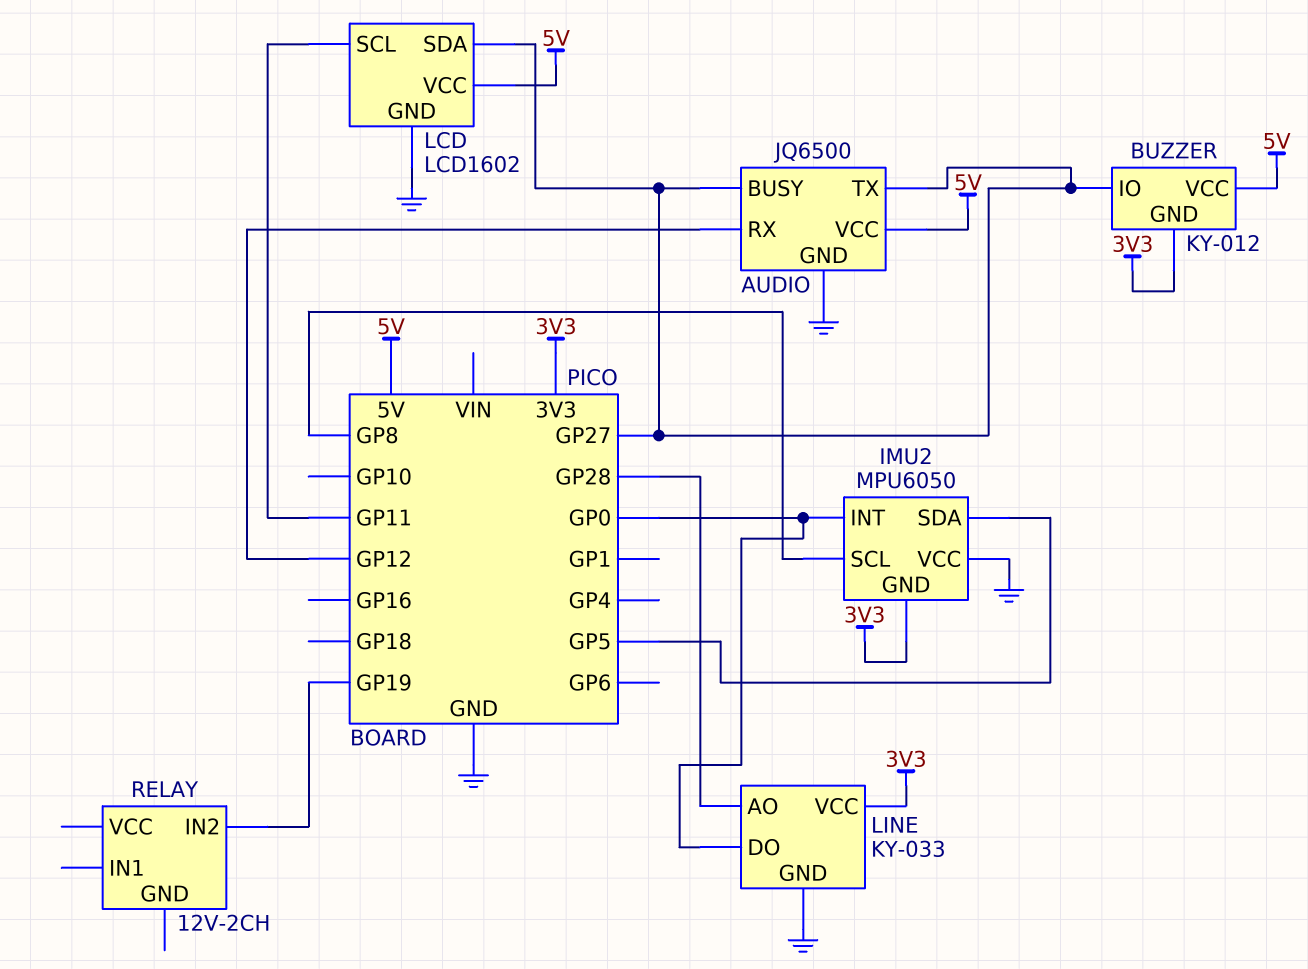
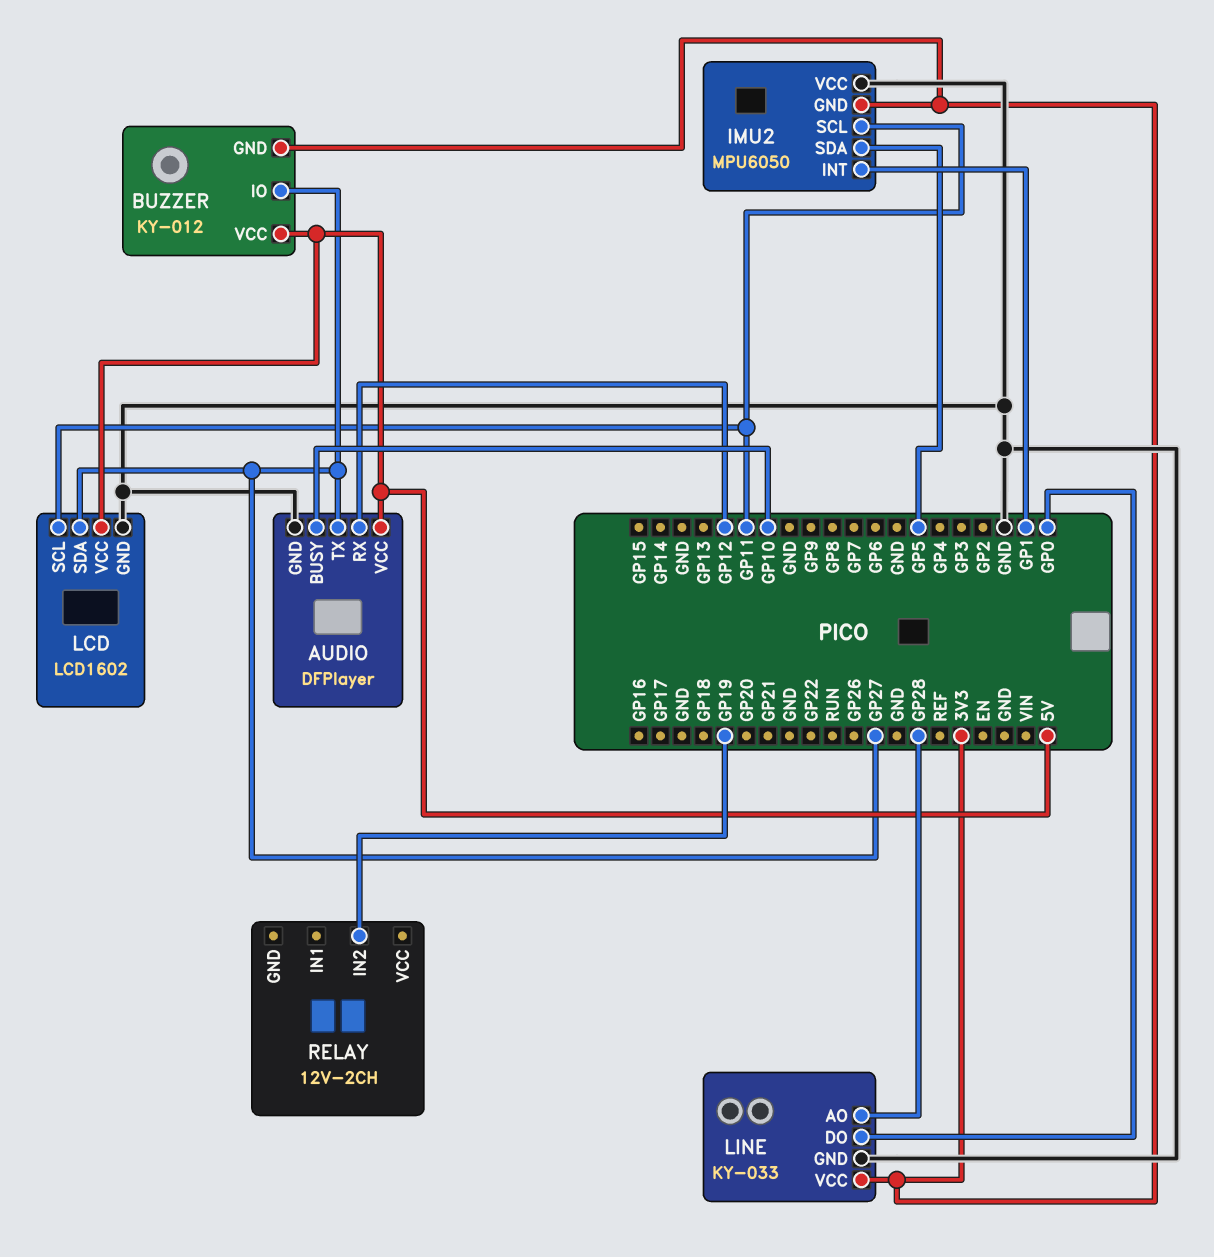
AUDIO: JQ6500 -> DFPlayer
AUDIO pin BUSY: GP27 -> GP10
IMU2 pin INT: GP0 -> GP1
IMU2 pin SCL: GP8 -> GP11

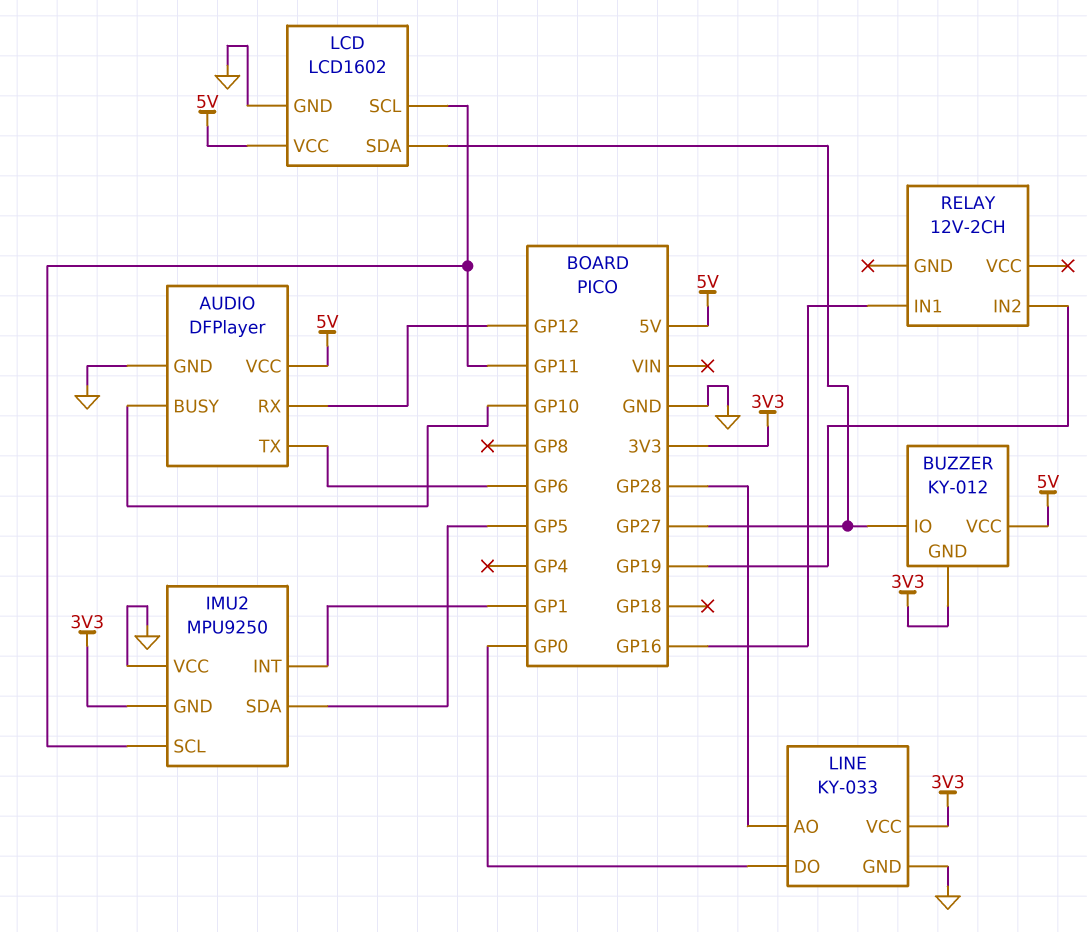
AUDIO pin TX: GP27 -> GP6
IMU2: MPU6050 -> MPU9250
RELAY pin IN1: none -> GP16

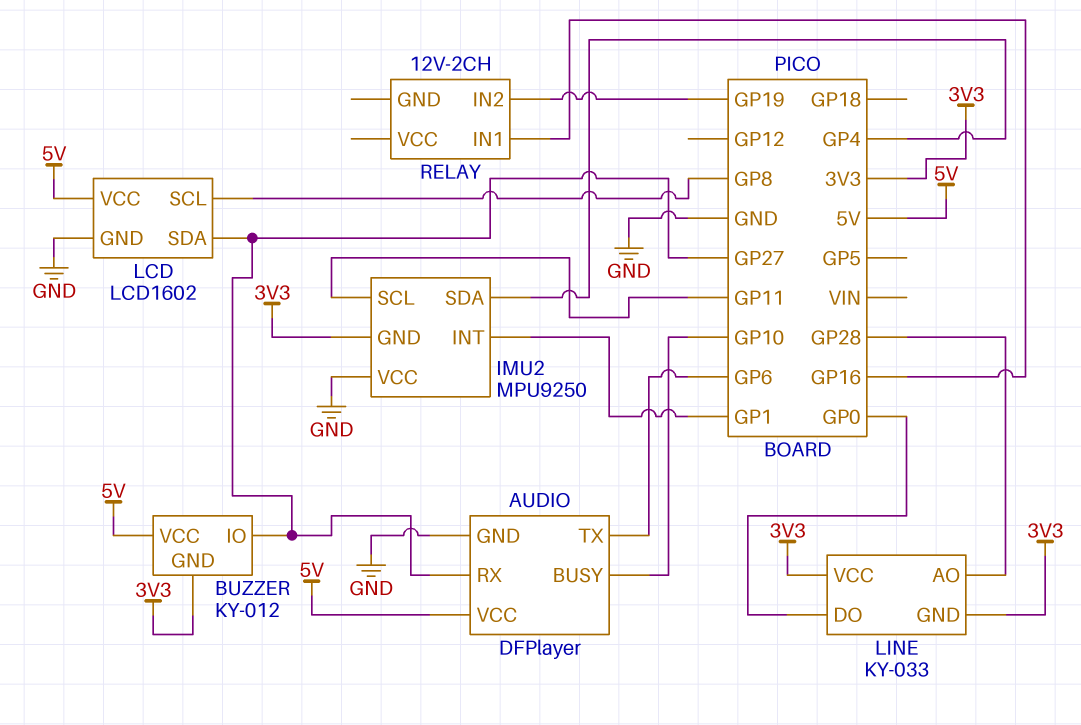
AUDIO pin RX: GP12 -> GP27
IMU2 pin SDA: GP5 -> GP4
LCD pin SCL: GP11 -> GP8
LINE pin GND: GND -> 3V3

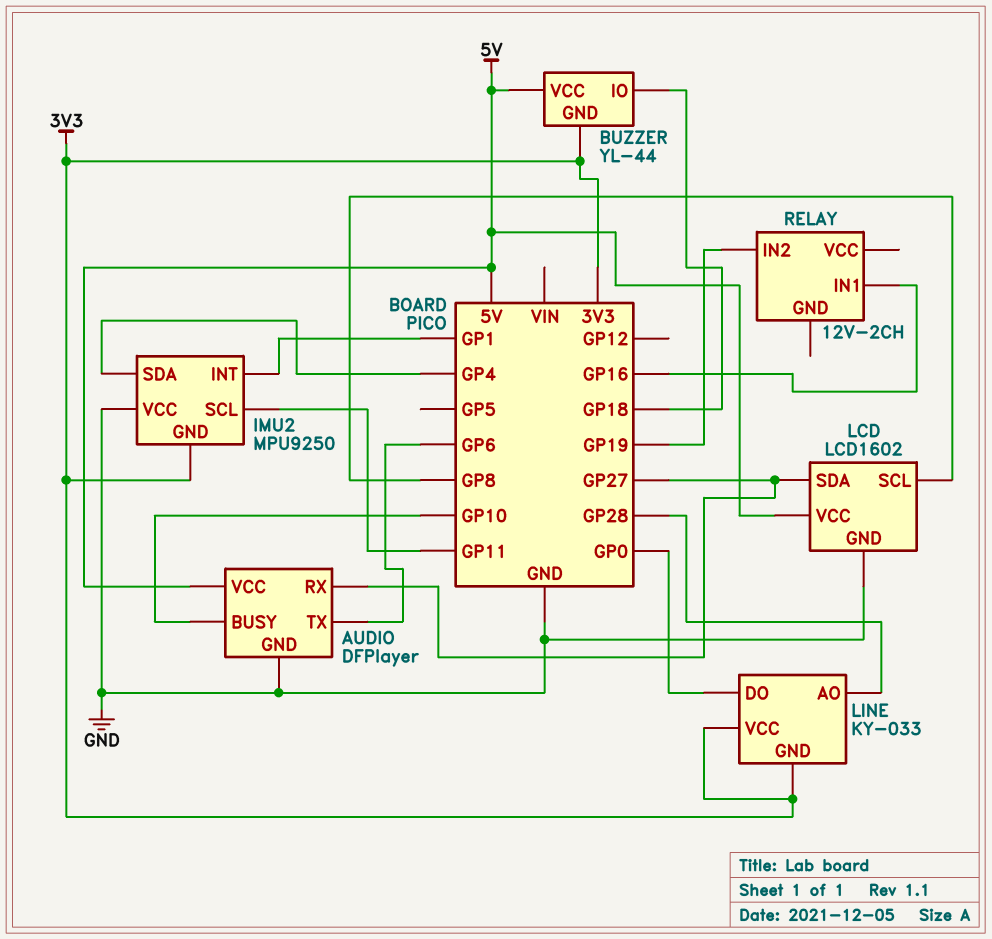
BUZZER: KY-012 -> YL-44
BUZZER pin IO: GP27 -> GP18

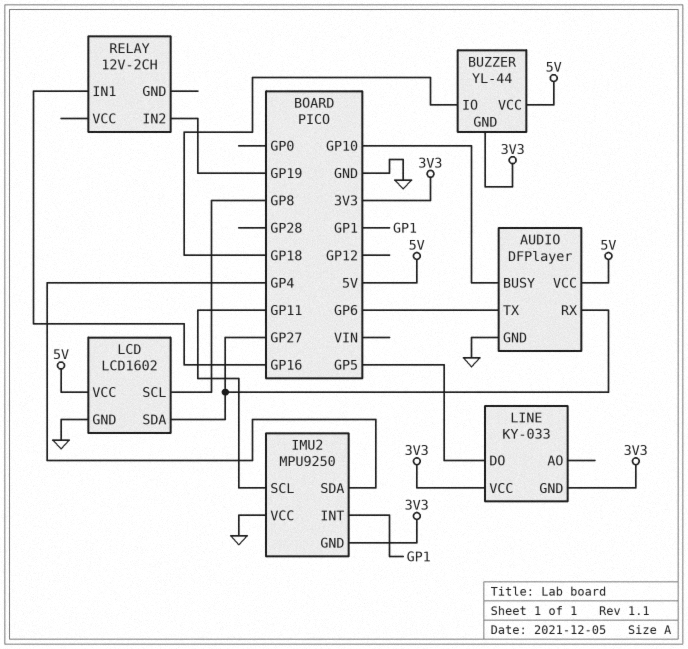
LINE pin AO: GP28 -> none
LINE pin DO: GP0 -> GP5

